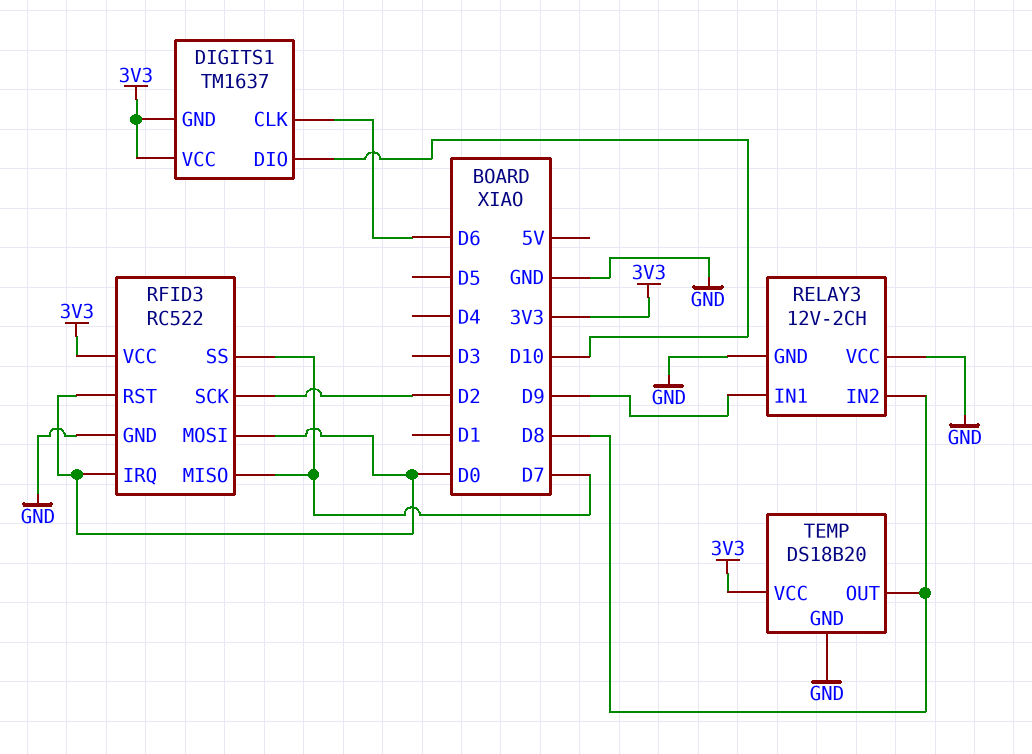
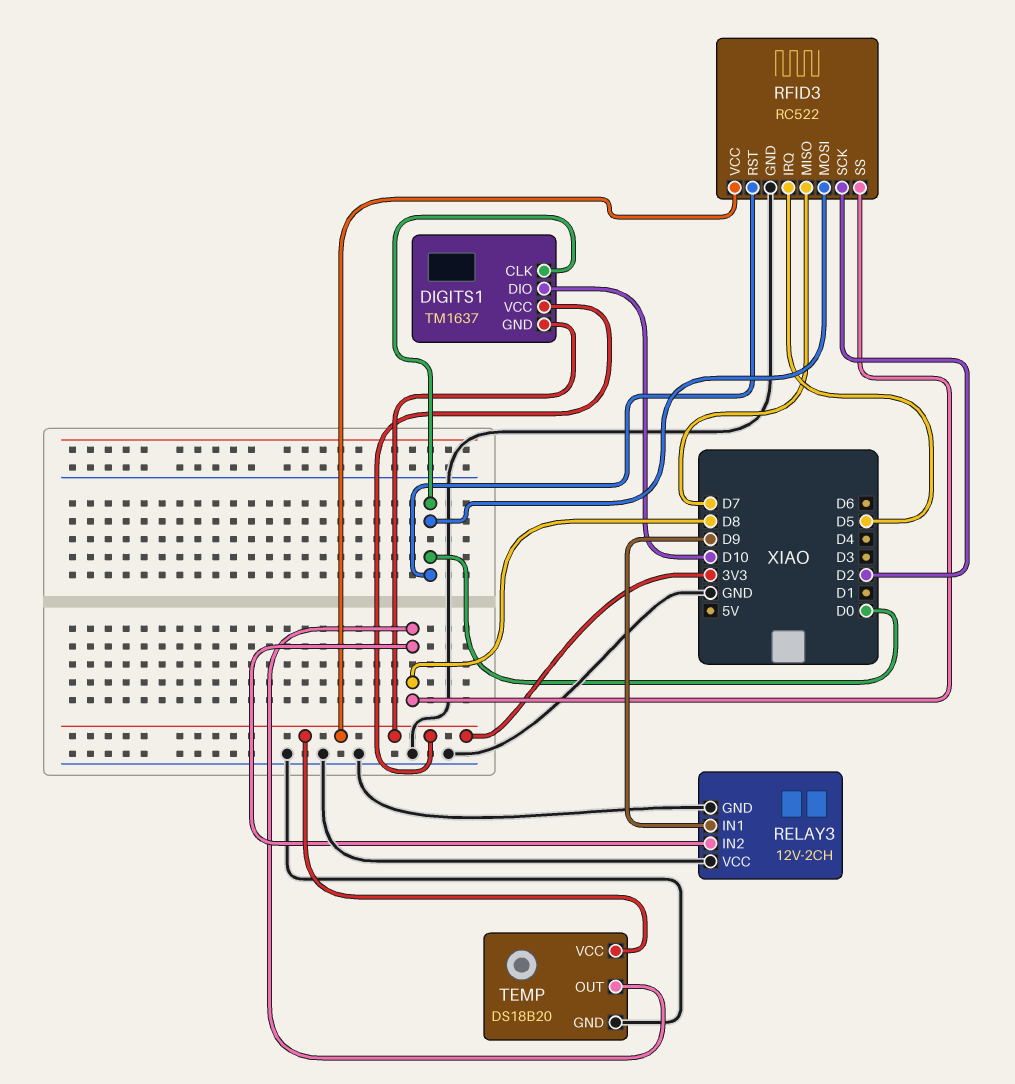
DIGITS1 pin CLK: D6 -> D0
RFID3 pin IRQ: D0 -> D5
RFID3 pin SS: D7 -> D8

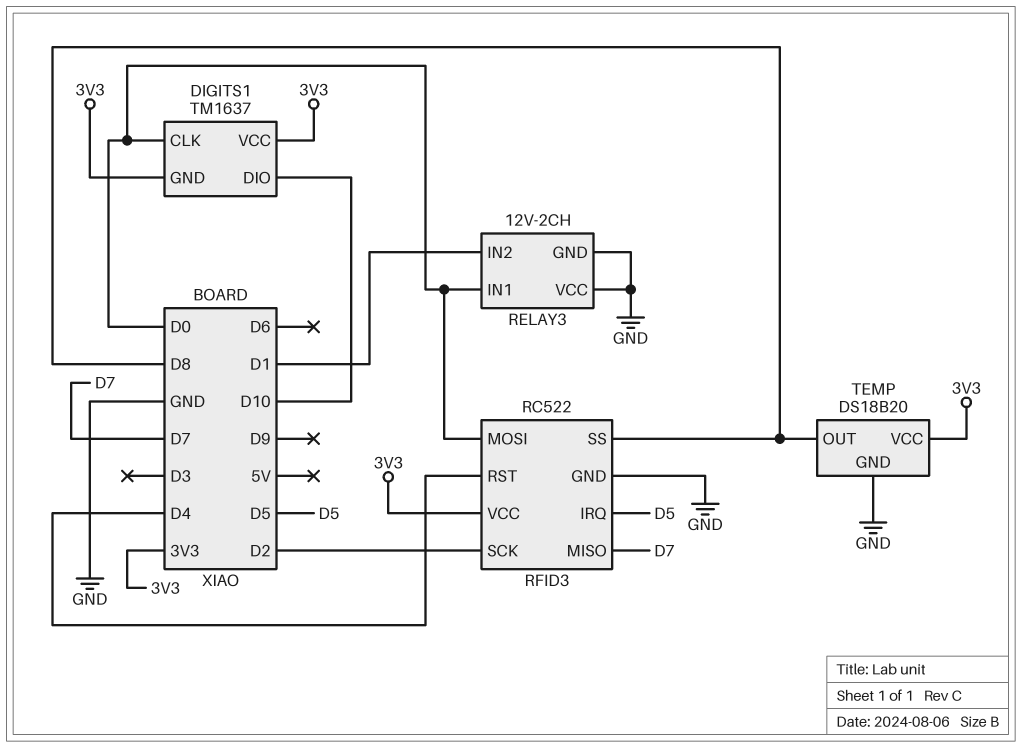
RELAY3 pin IN1: D9 -> D0
RELAY3 pin IN2: D8 -> D1
RFID3 pin RST: D0 -> D4

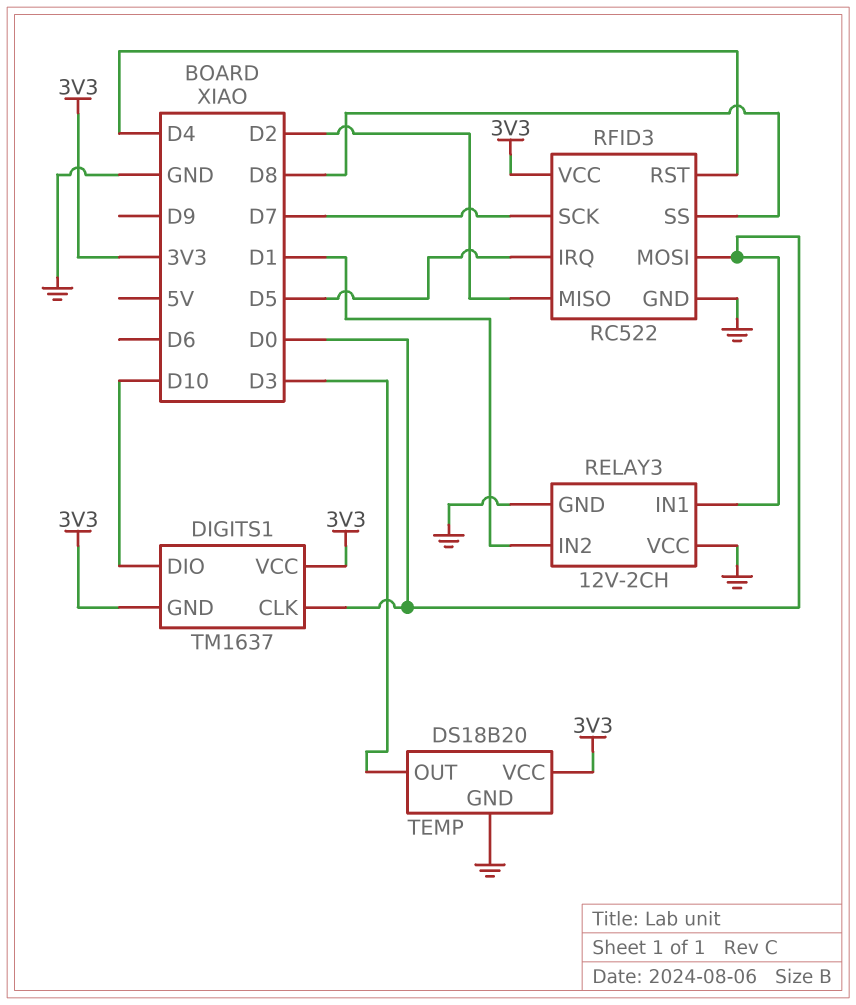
RFID3 pin MISO: D7 -> D2
RFID3 pin SCK: D2 -> D7
TEMP pin OUT: D8 -> D3

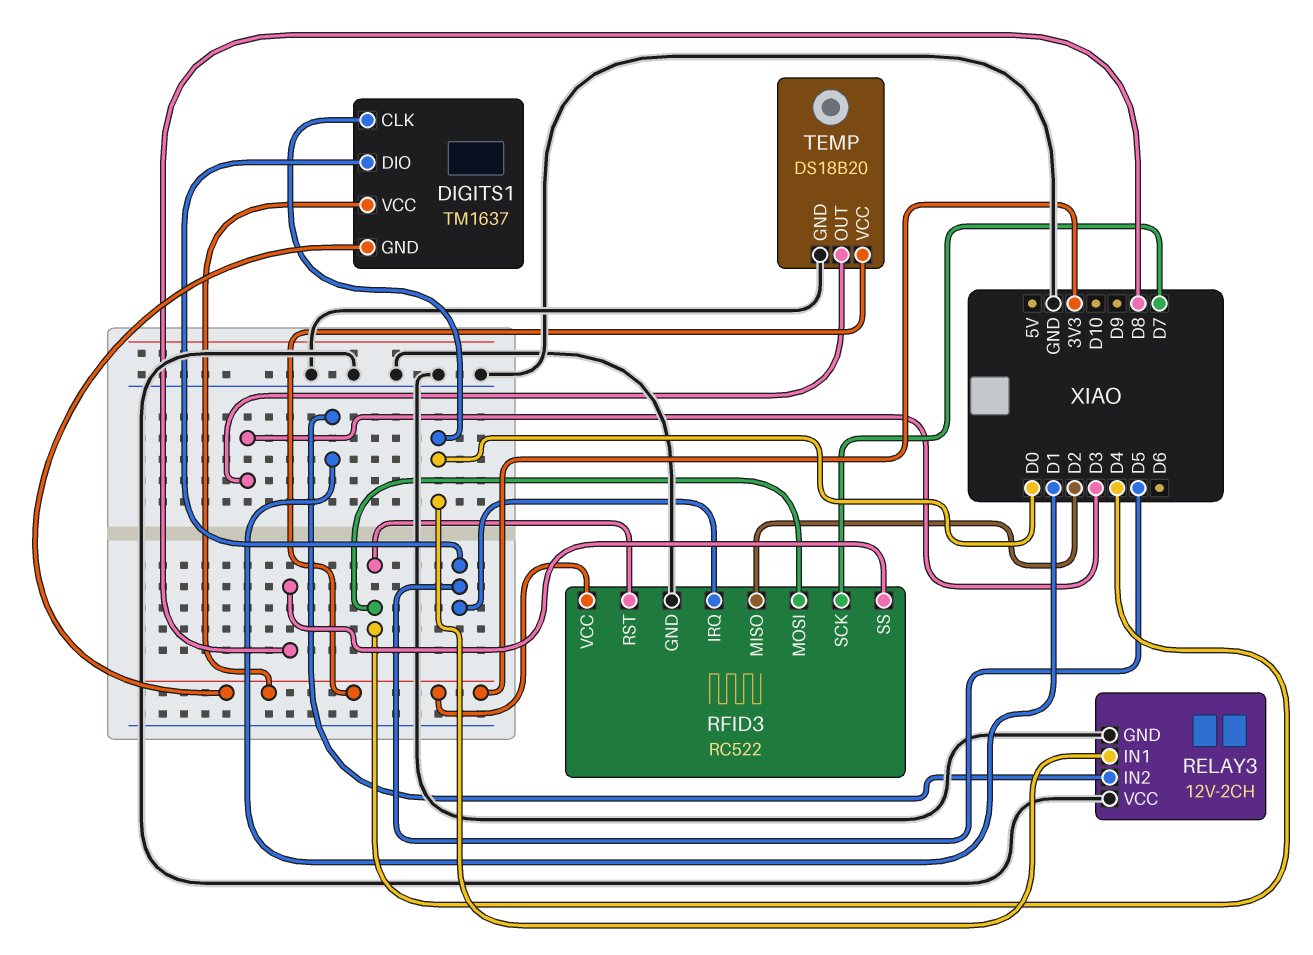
DIGITS1 pin DIO: D10 -> D5
RFID3 pin MOSI: D0 -> D4

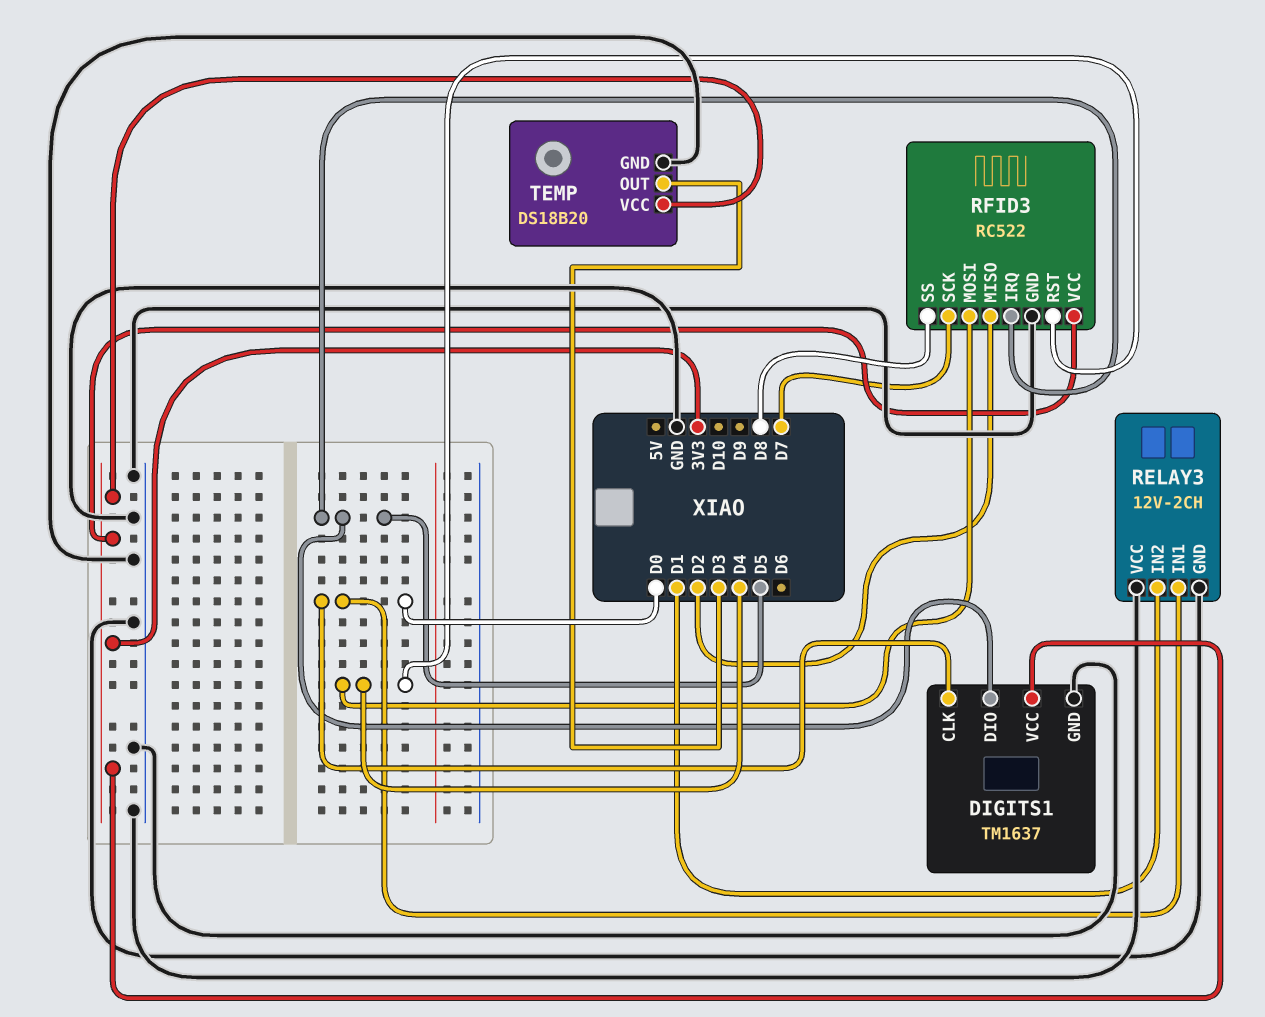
DIGITS1 pin GND: 3V3 -> GND

